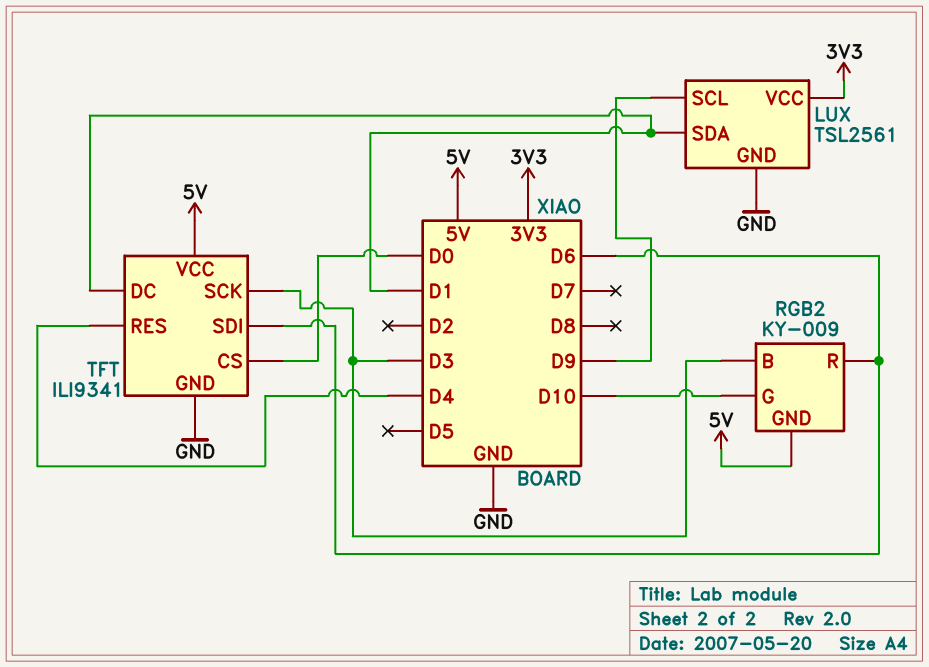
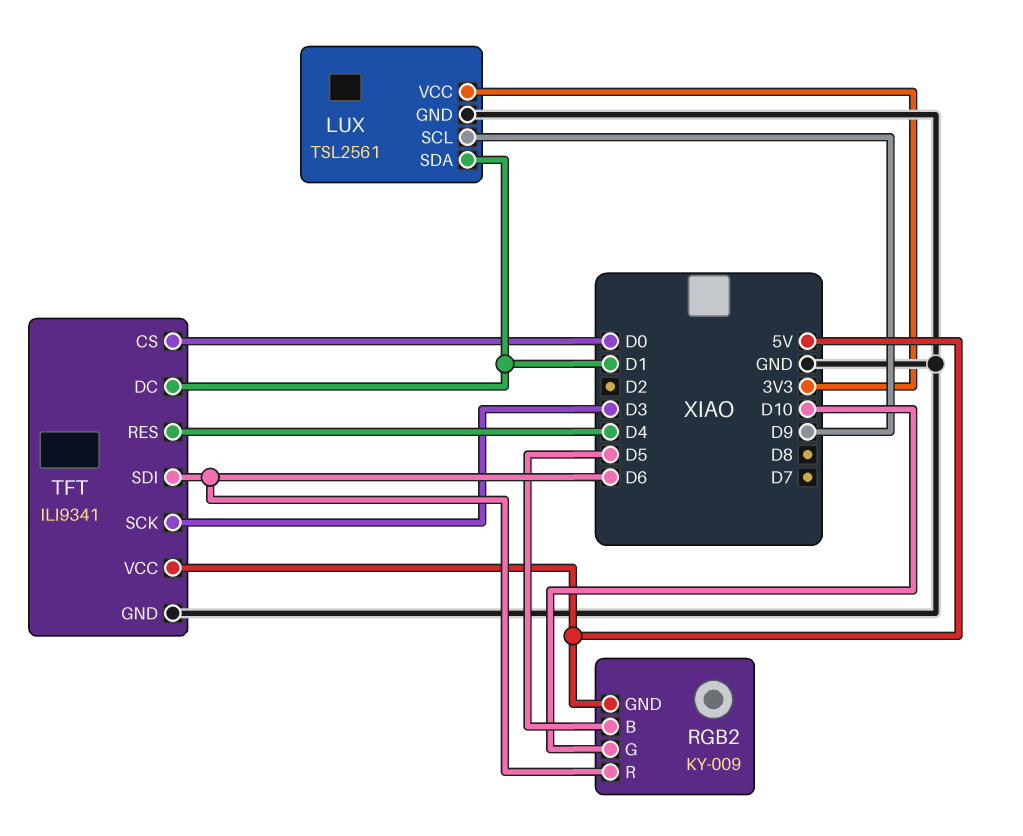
RGB2 pin B: D3 -> D5

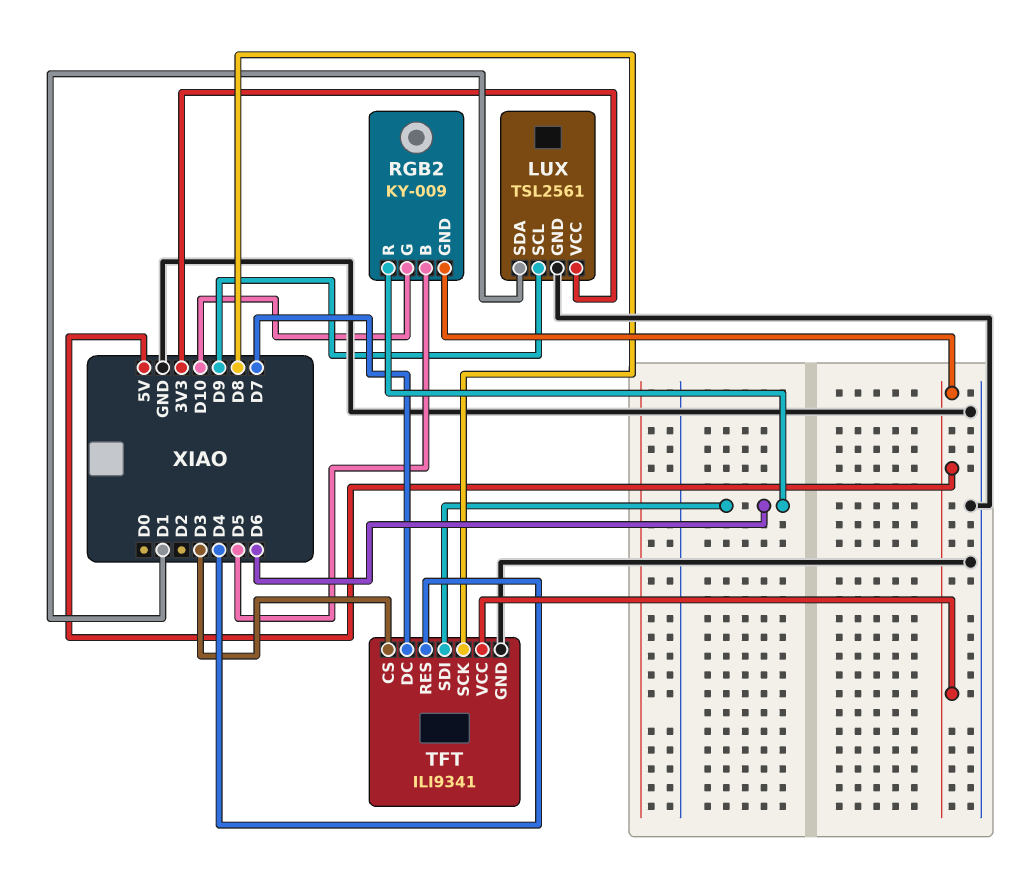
TFT pin CS: D0 -> D3
TFT pin DC: D1 -> D7
TFT pin SCK: D3 -> D8

